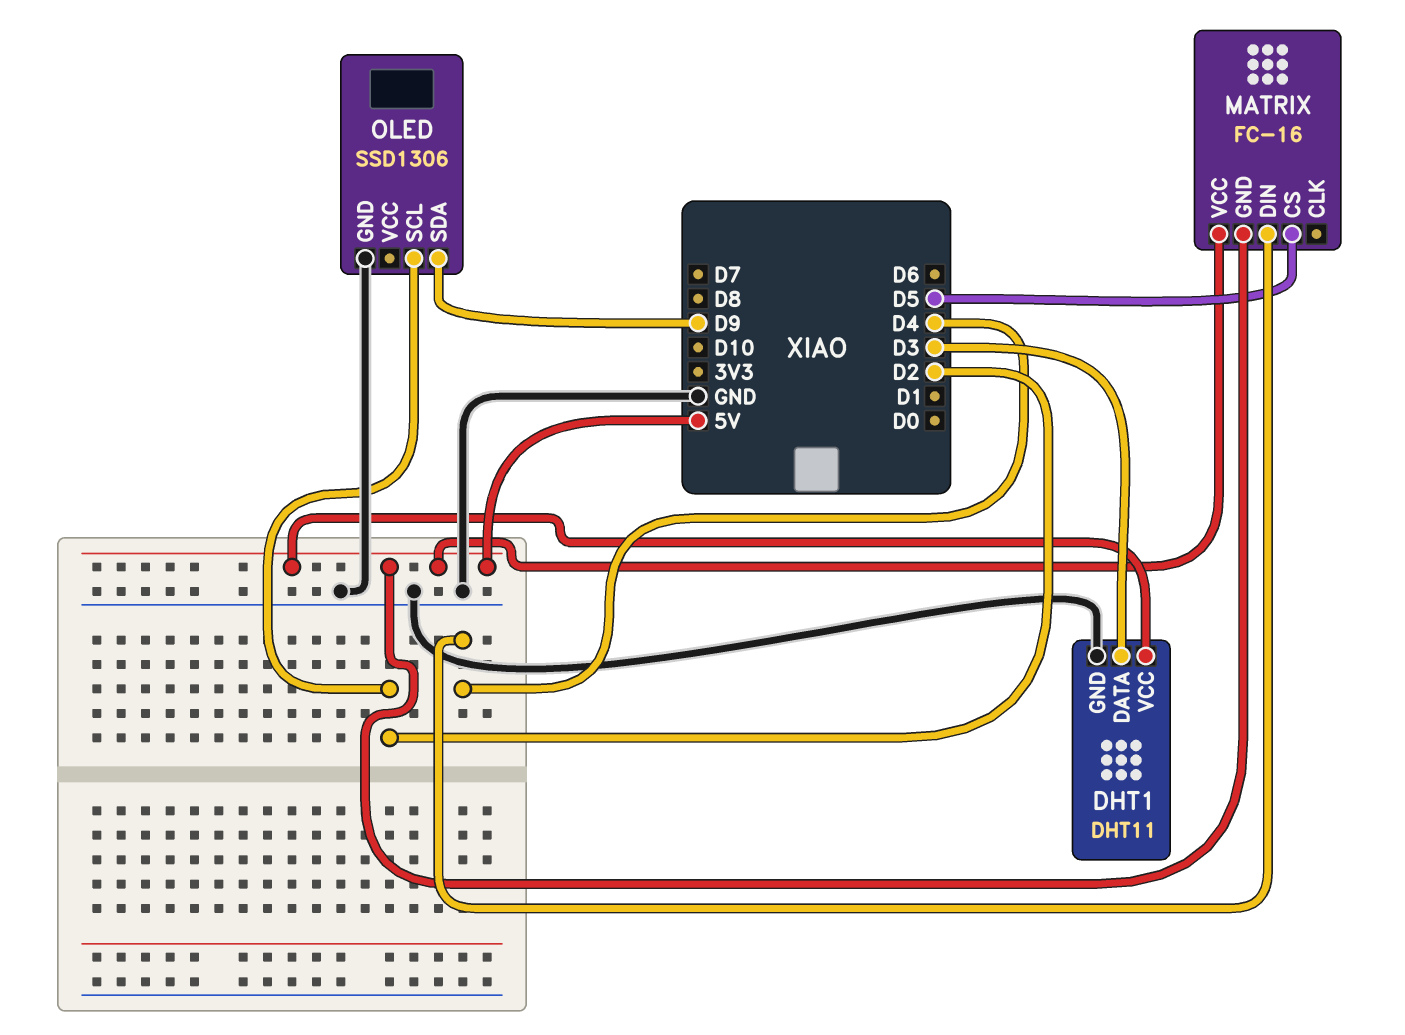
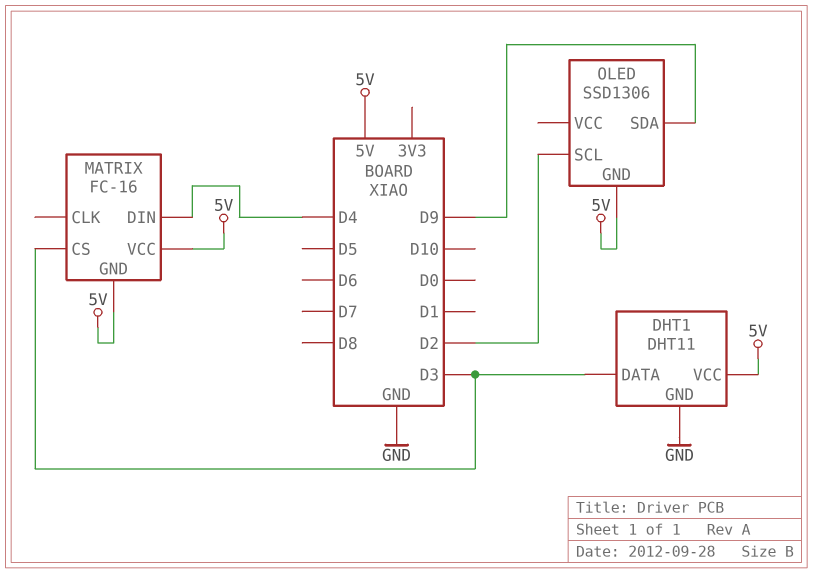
MATRIX pin CS: D5 -> D3
OLED pin GND: GND -> 5V

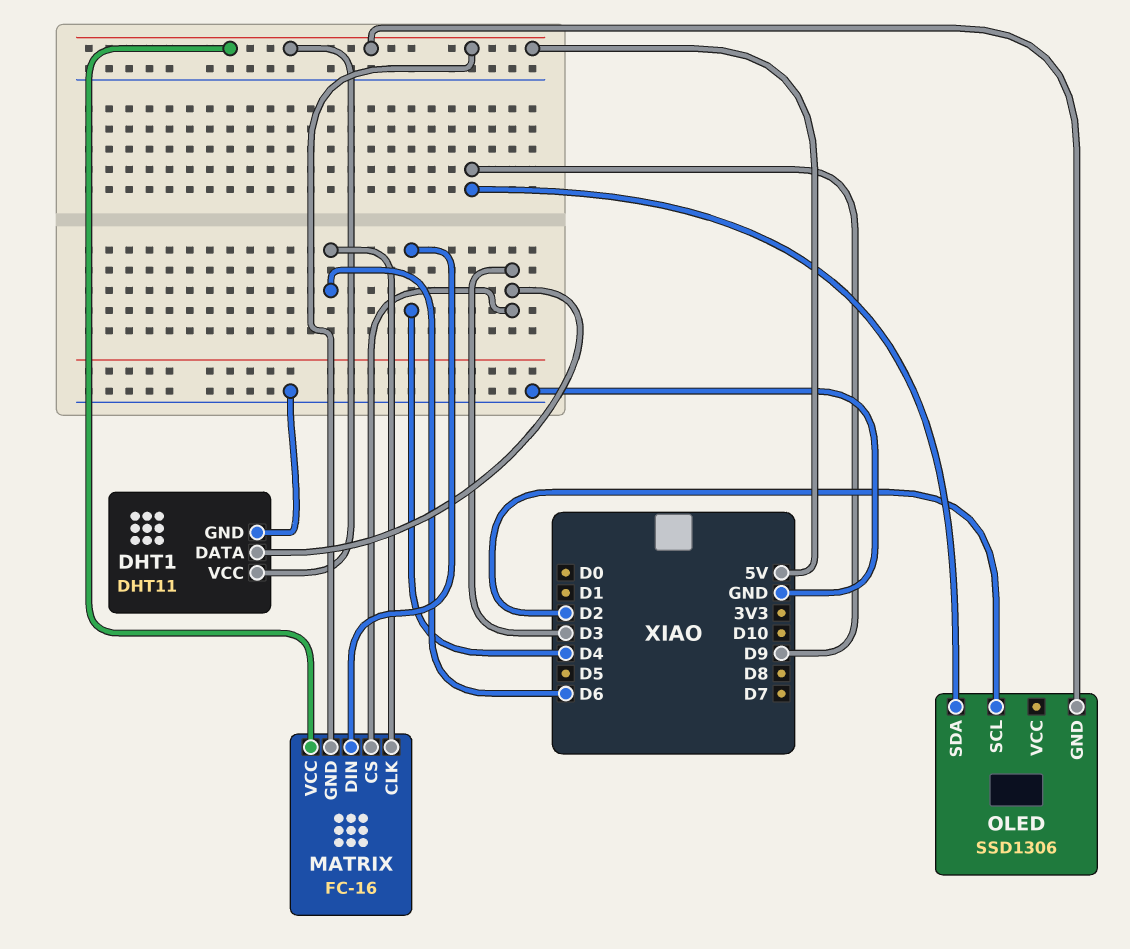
MATRIX pin CLK: none -> D6

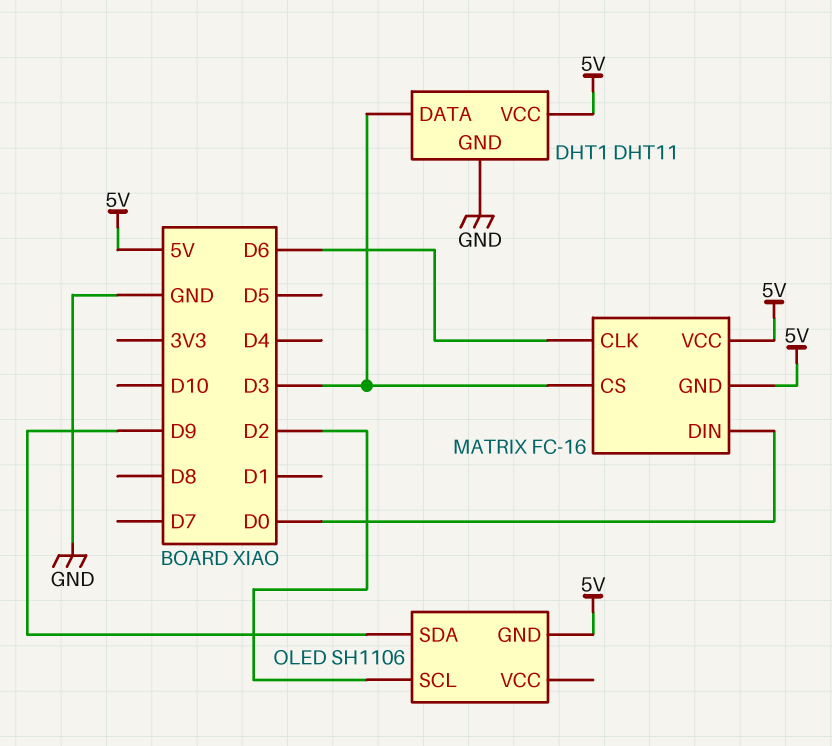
MATRIX pin DIN: D4 -> D0
OLED: SSD1306 -> SH1106

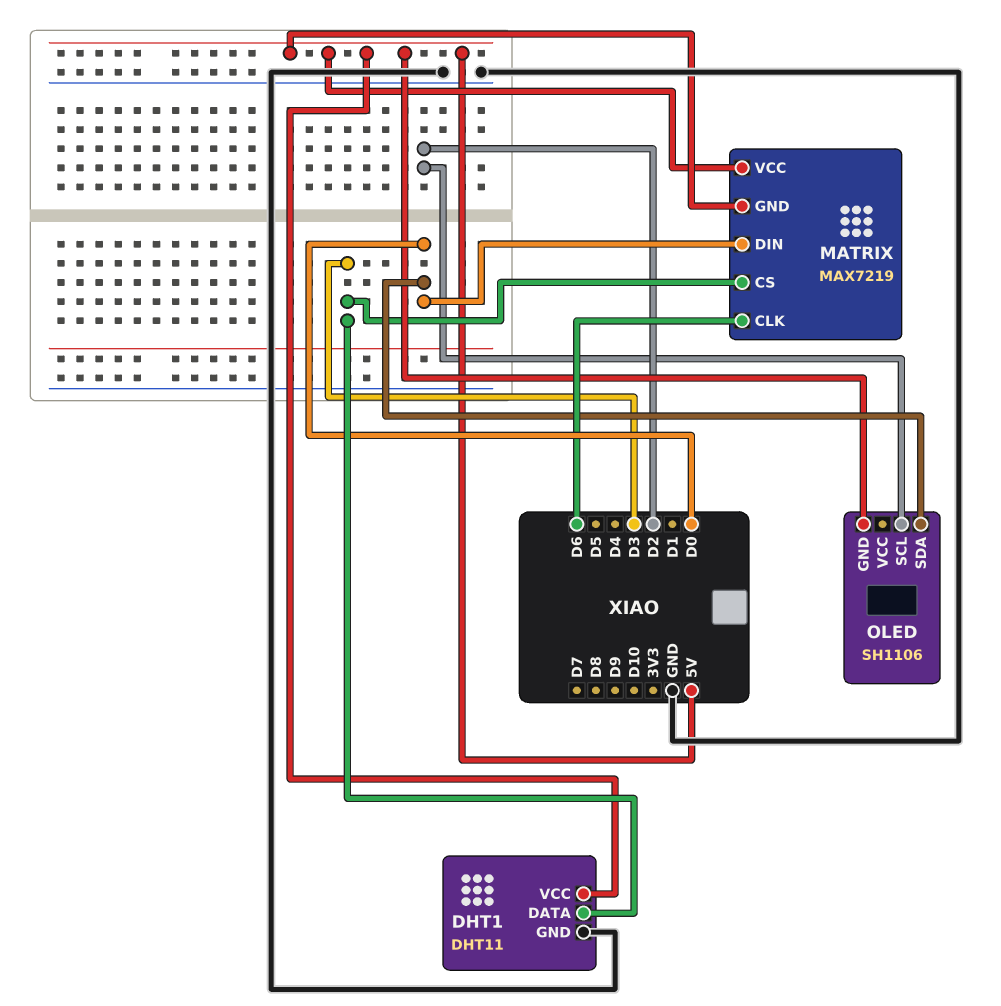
MATRIX: FC-16 -> MAX7219
OLED pin SDA: D9 -> D0

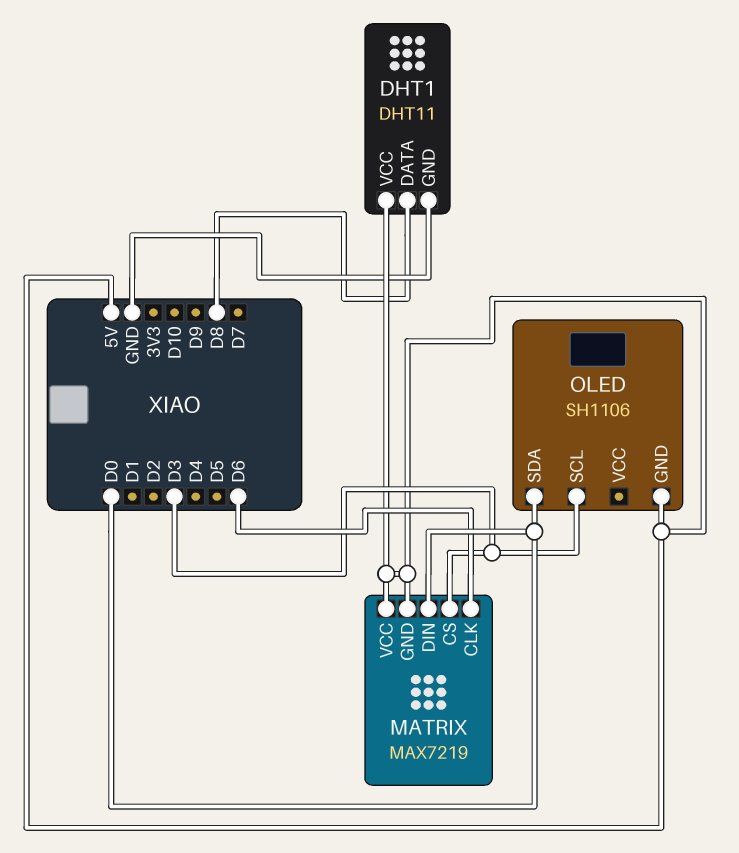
DHT1 pin DATA: D3 -> D8
OLED pin SCL: D2 -> D3

